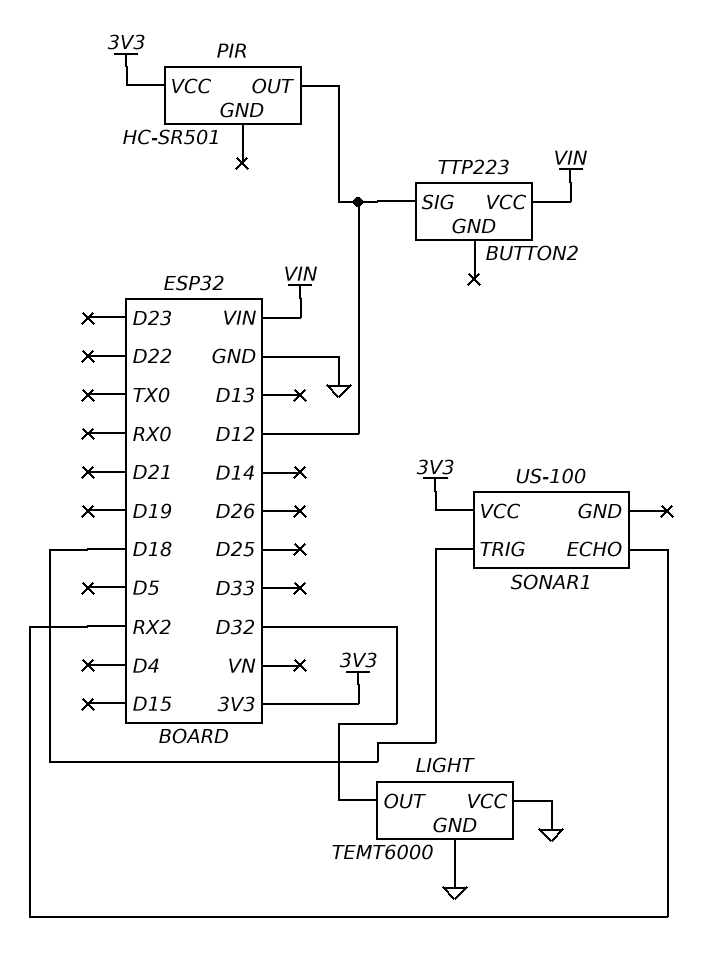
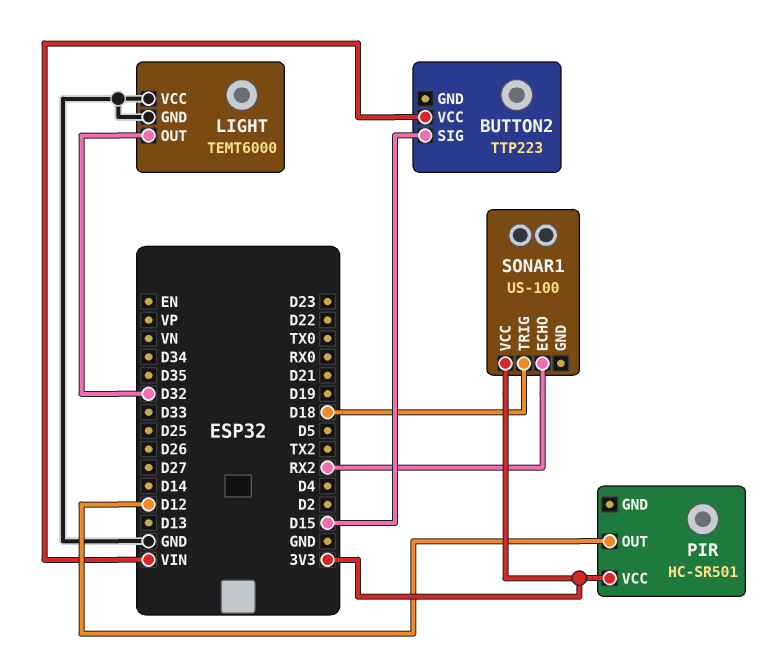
BUTTON2 pin SIG: D12 -> D15

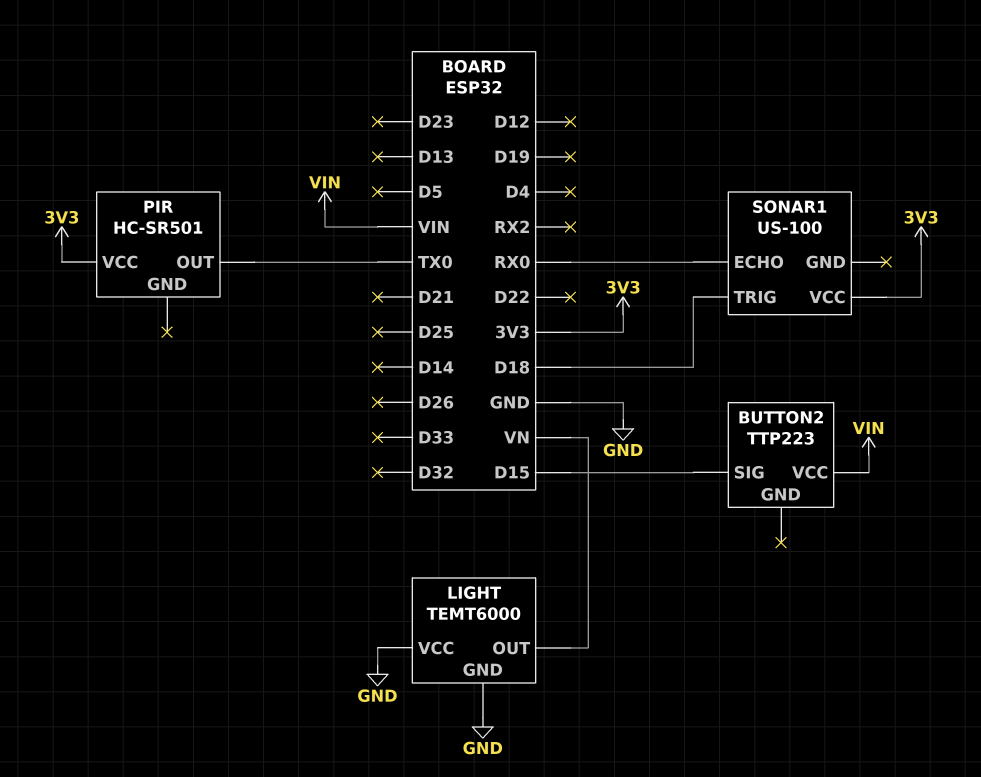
LIGHT pin OUT: D32 -> VN
PIR pin OUT: D12 -> TX0
SONAR1 pin ECHO: RX2 -> RX0

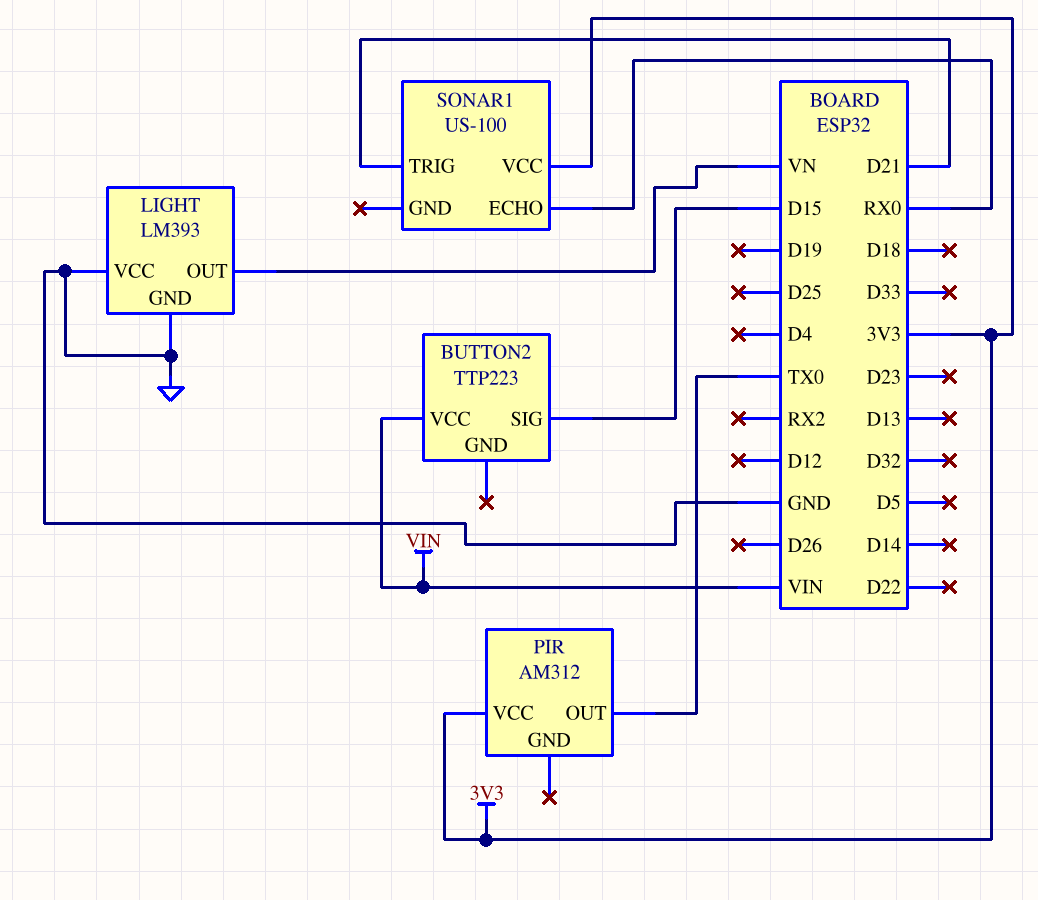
LIGHT: TEMT6000 -> LM393
PIR: HC-SR501 -> AM312
SONAR1 pin TRIG: D18 -> D21

